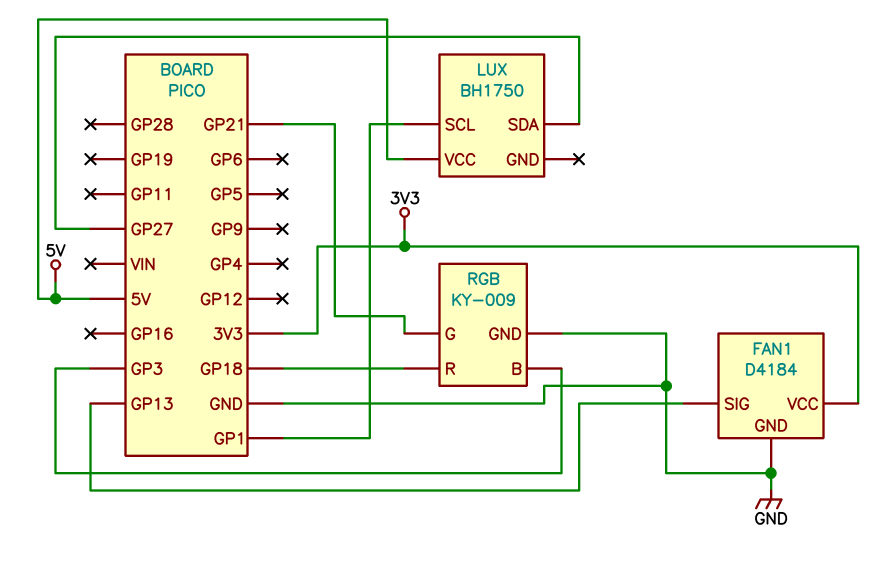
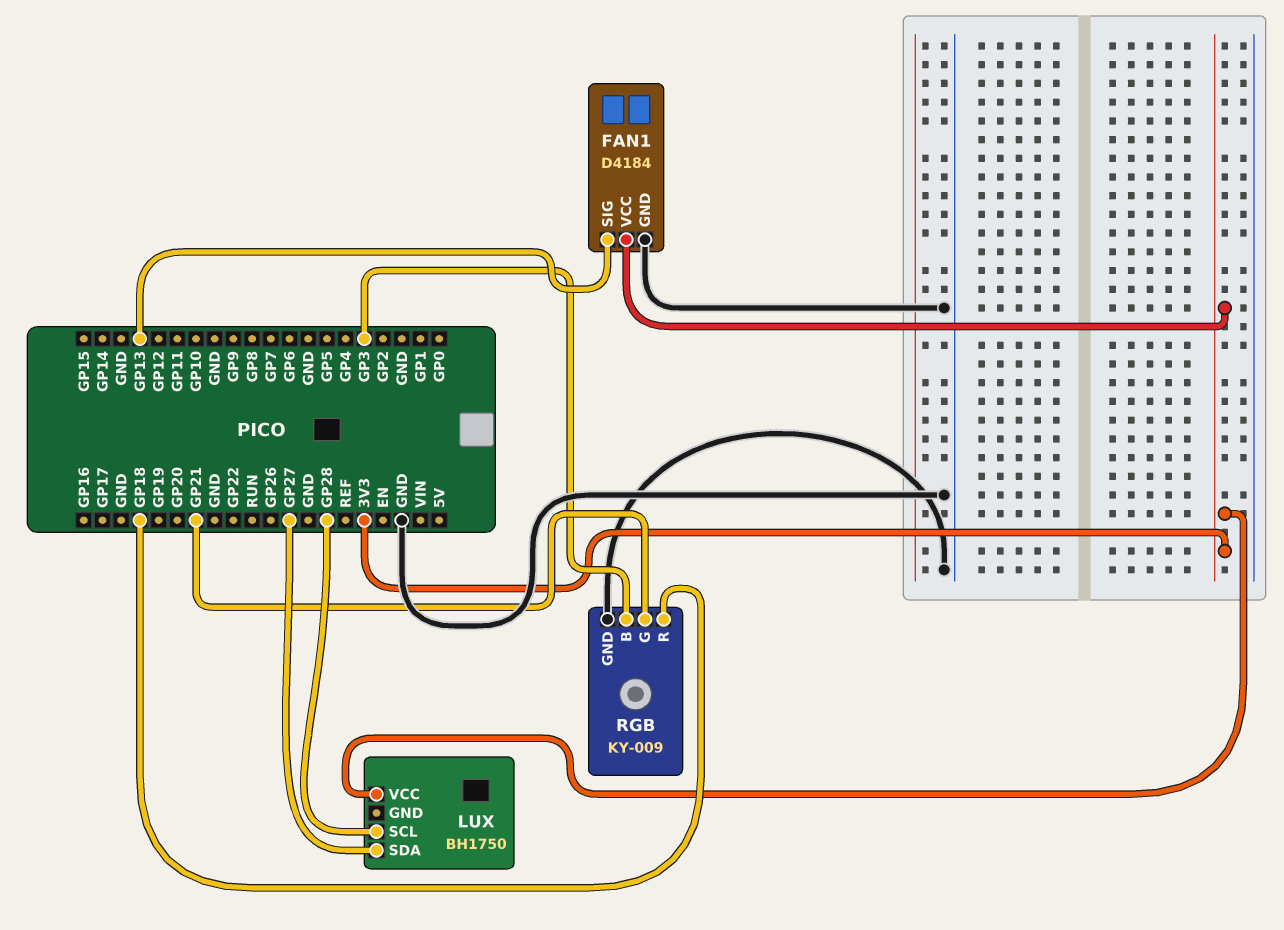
LUX pin SCL: GP1 -> GP28
LUX pin VCC: 5V -> 3V3

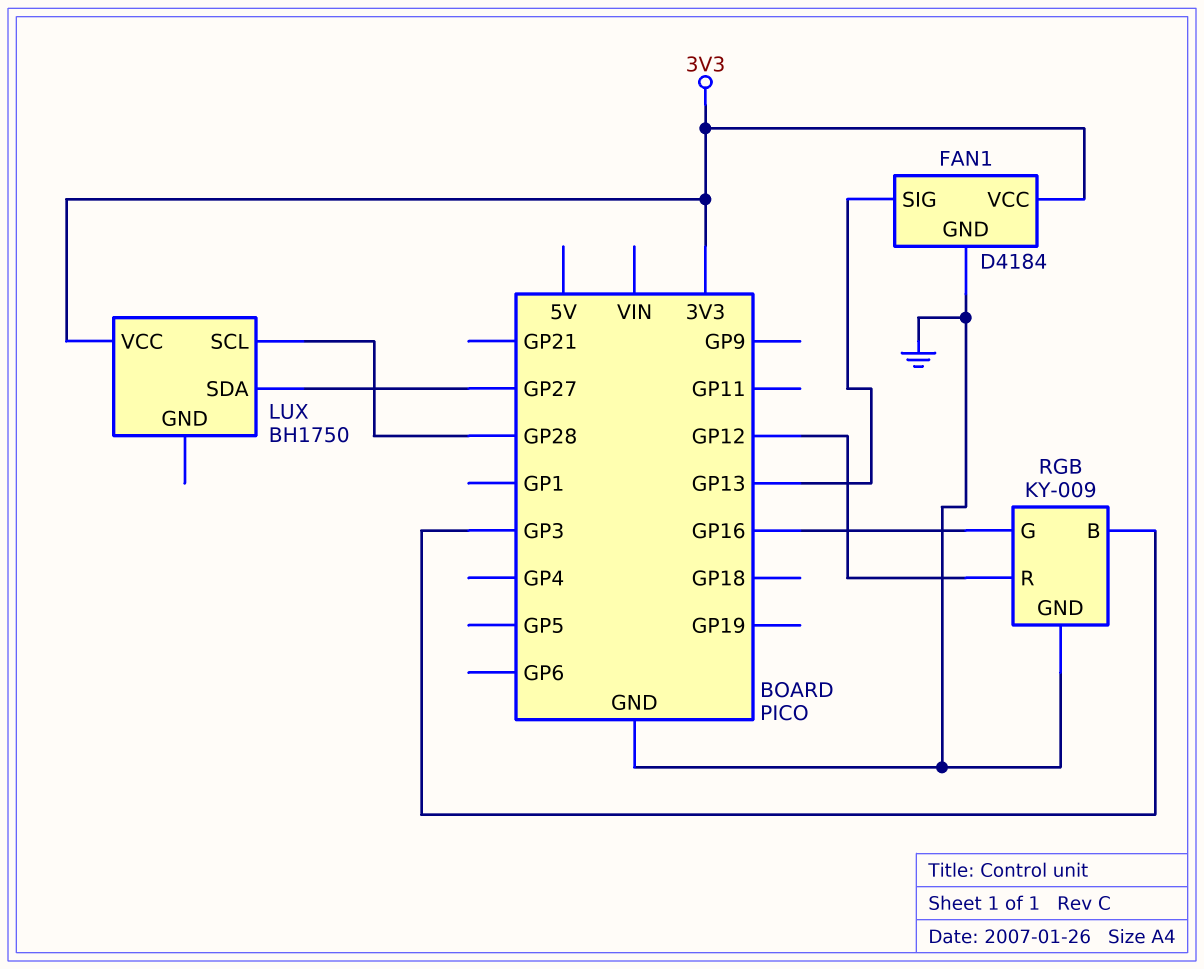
RGB pin G: GP21 -> GP16
RGB pin R: GP18 -> GP12

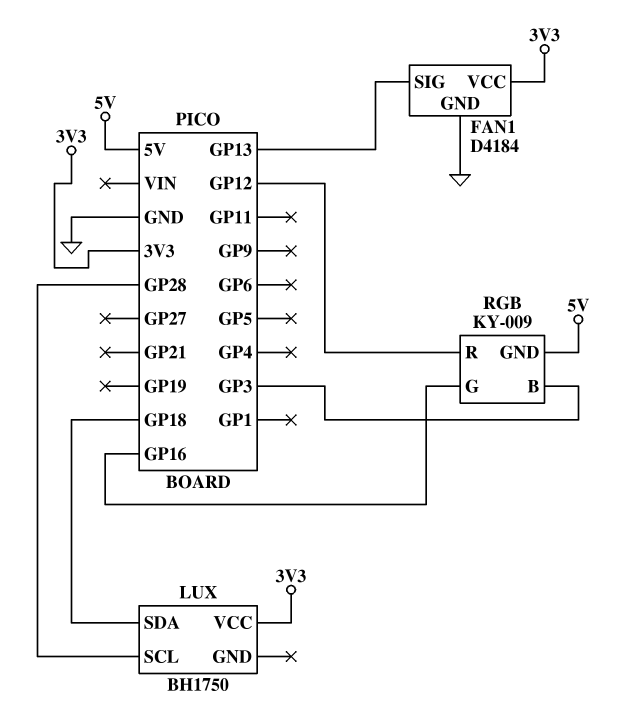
LUX pin SDA: GP27 -> GP18
RGB pin GND: GND -> 5V

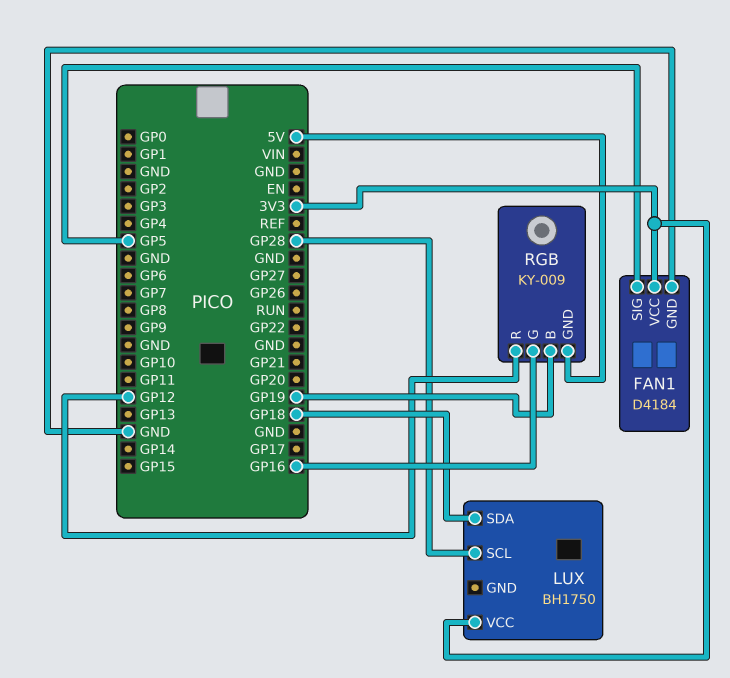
FAN1 pin SIG: GP13 -> GP5
RGB pin B: GP3 -> GP19

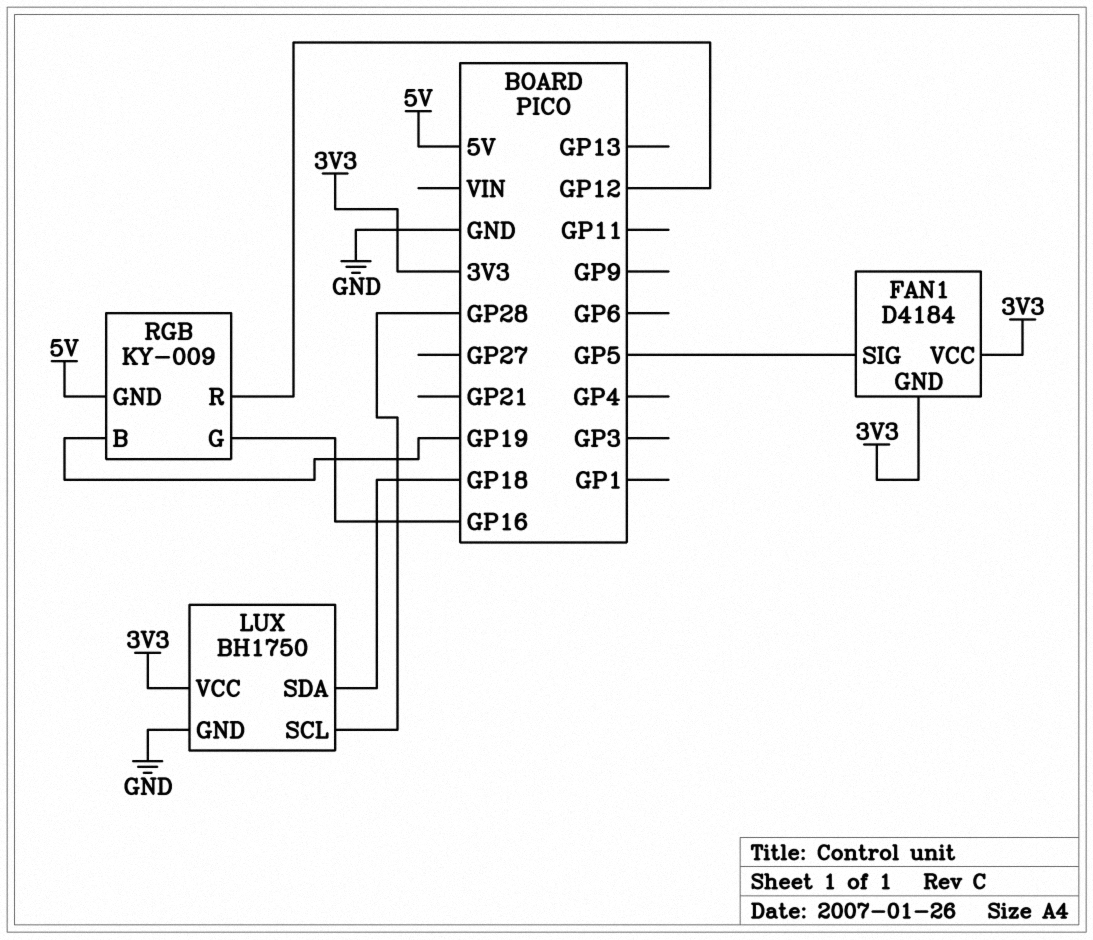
FAN1 pin GND: GND -> 3V3
LUX pin GND: none -> GND

